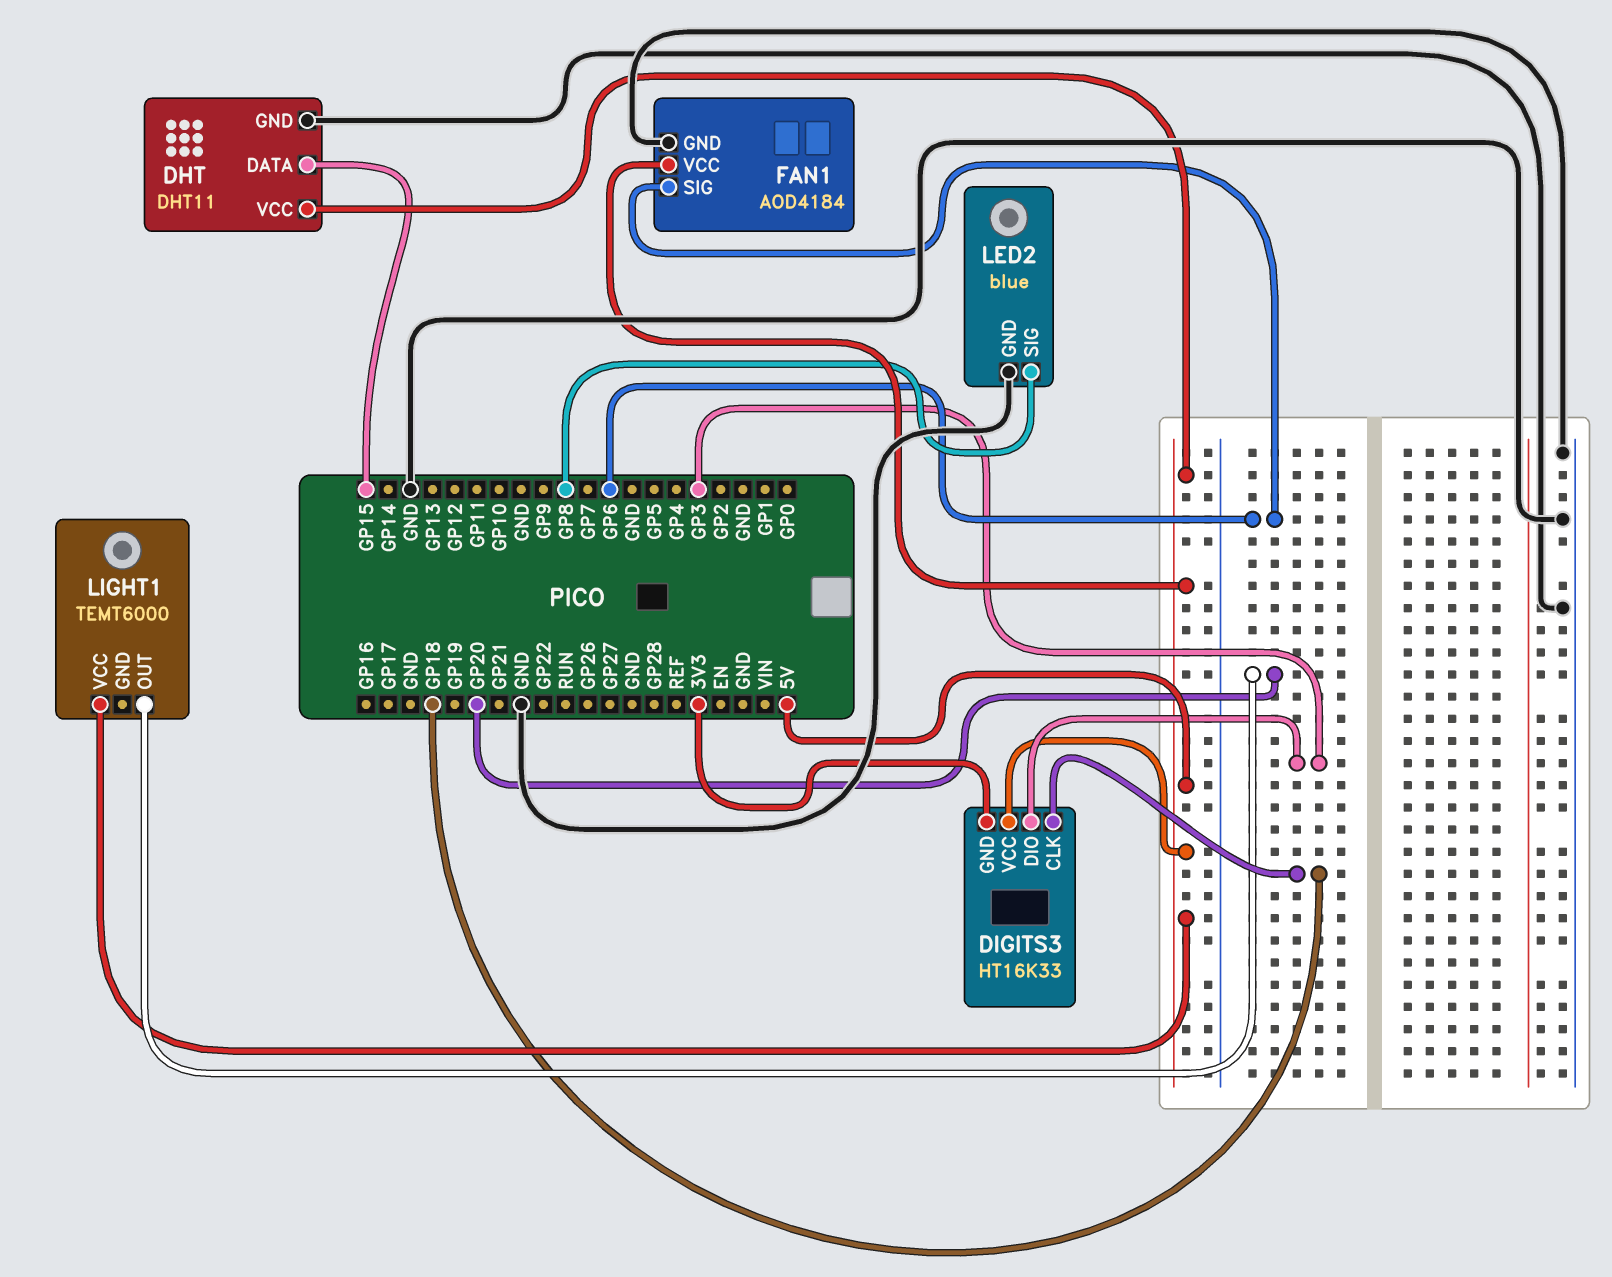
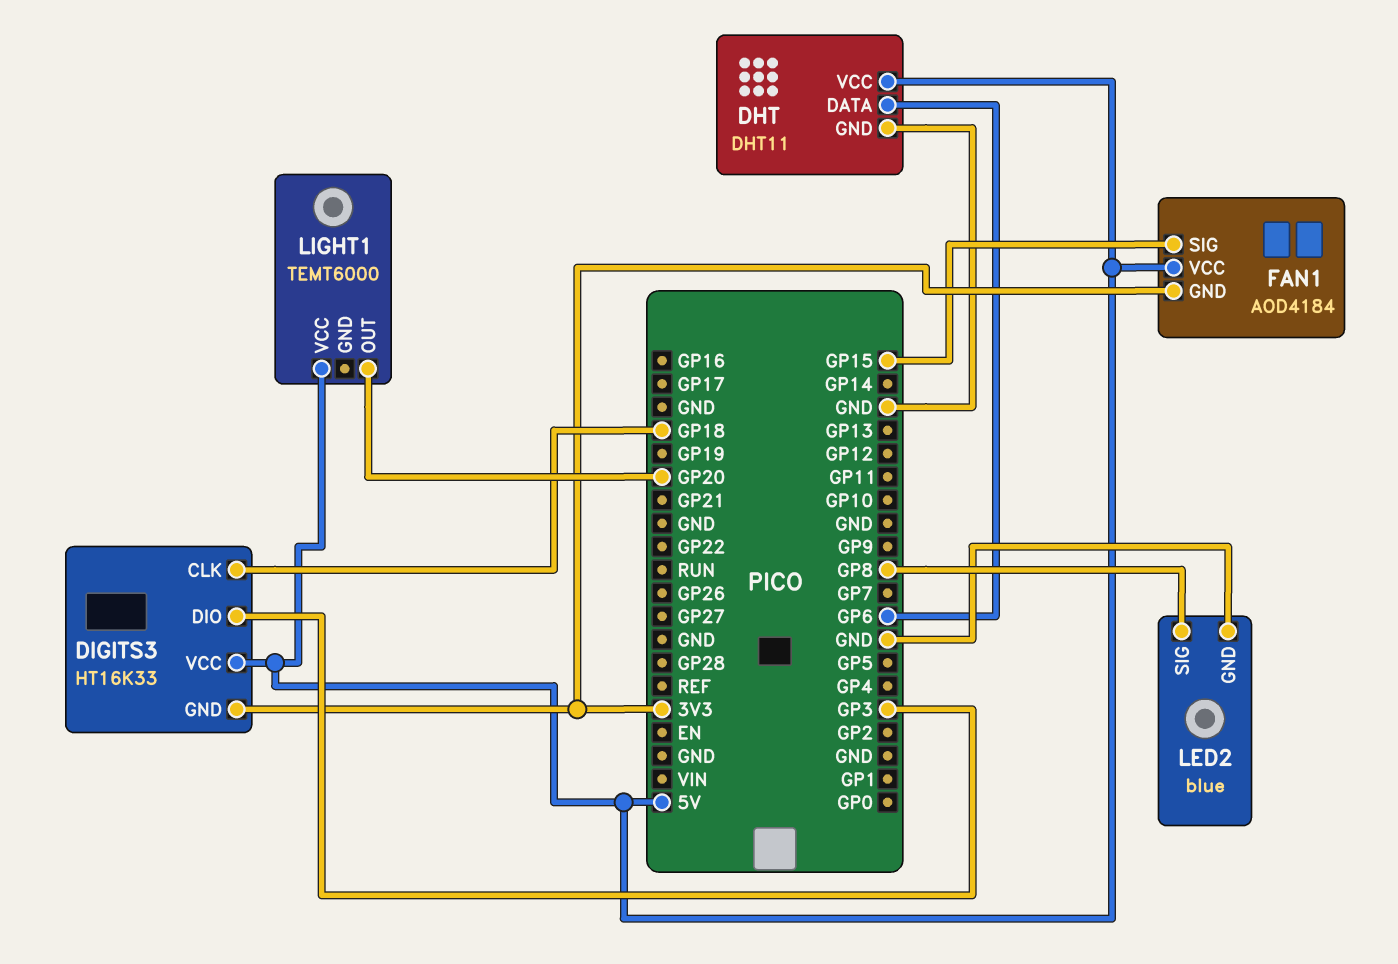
DHT pin DATA: GP15 -> GP6
FAN1 pin GND: GND -> 3V3
FAN1 pin SIG: GP6 -> GP15

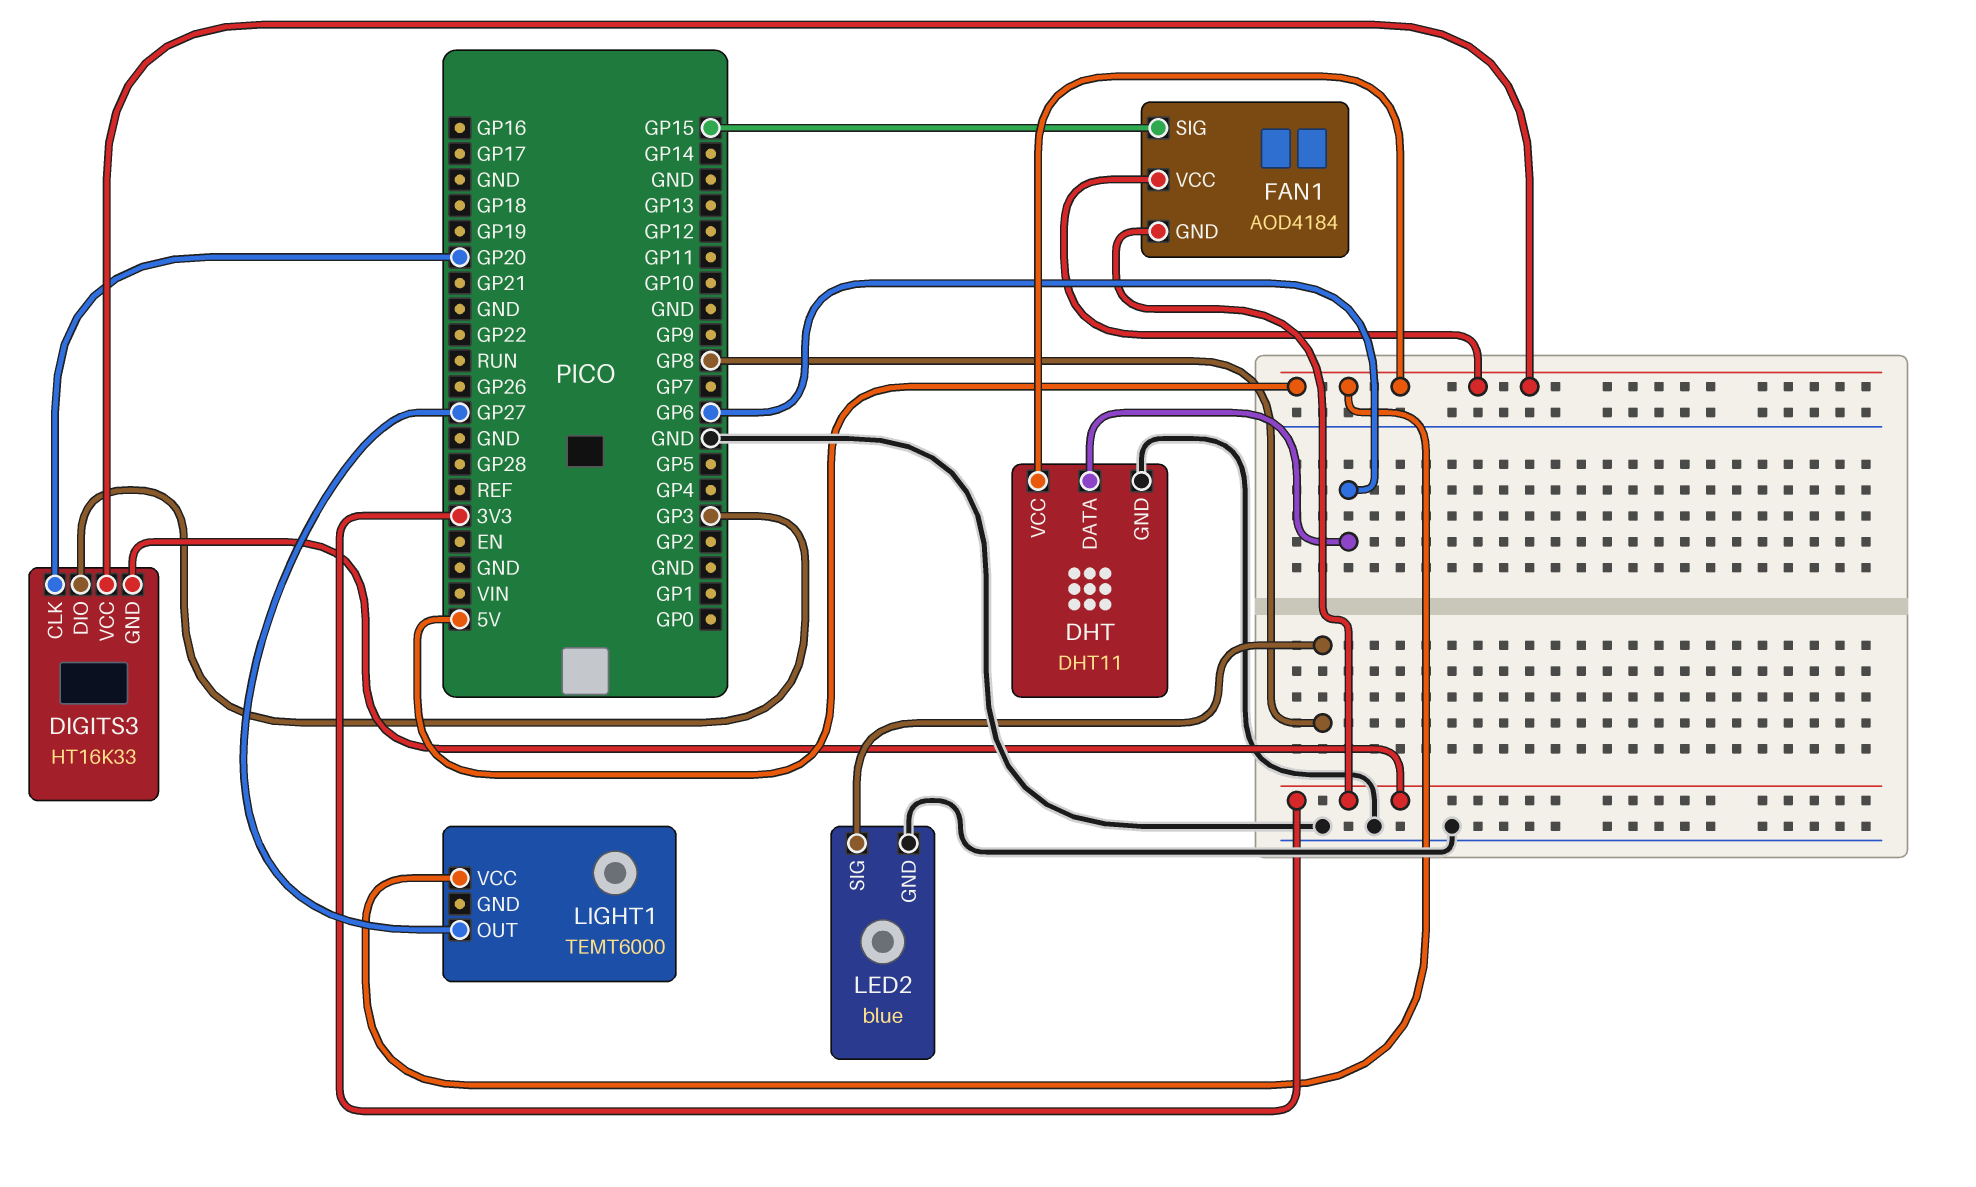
DIGITS3 pin CLK: GP18 -> GP20
LIGHT1 pin OUT: GP20 -> GP27

